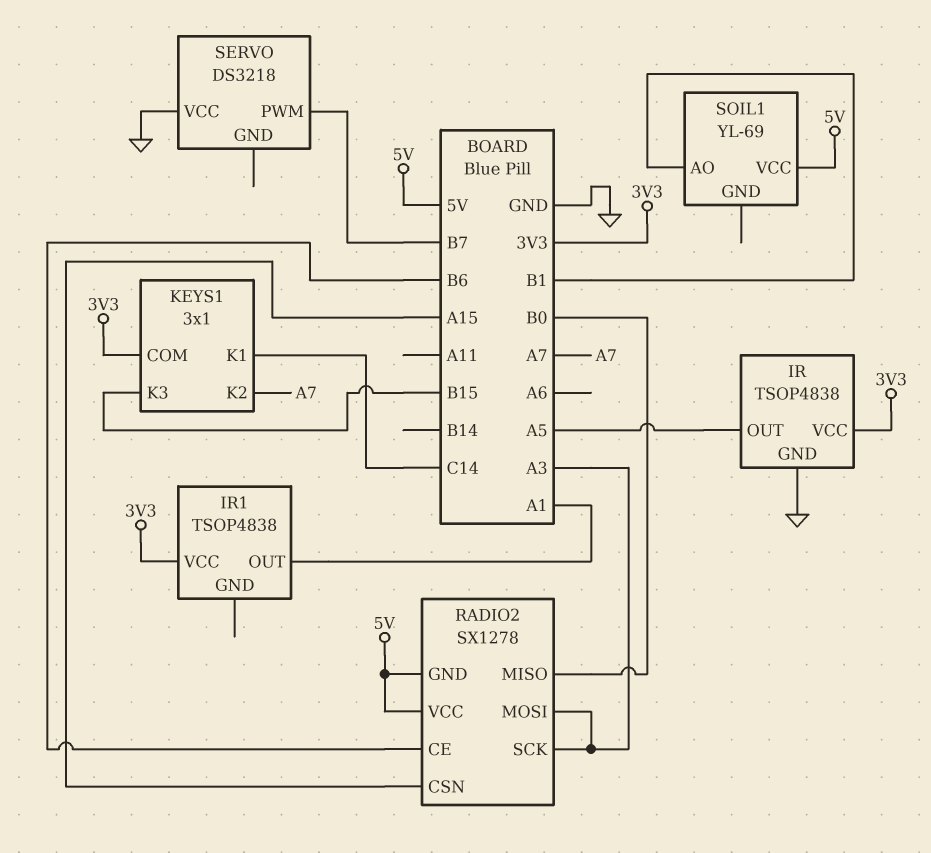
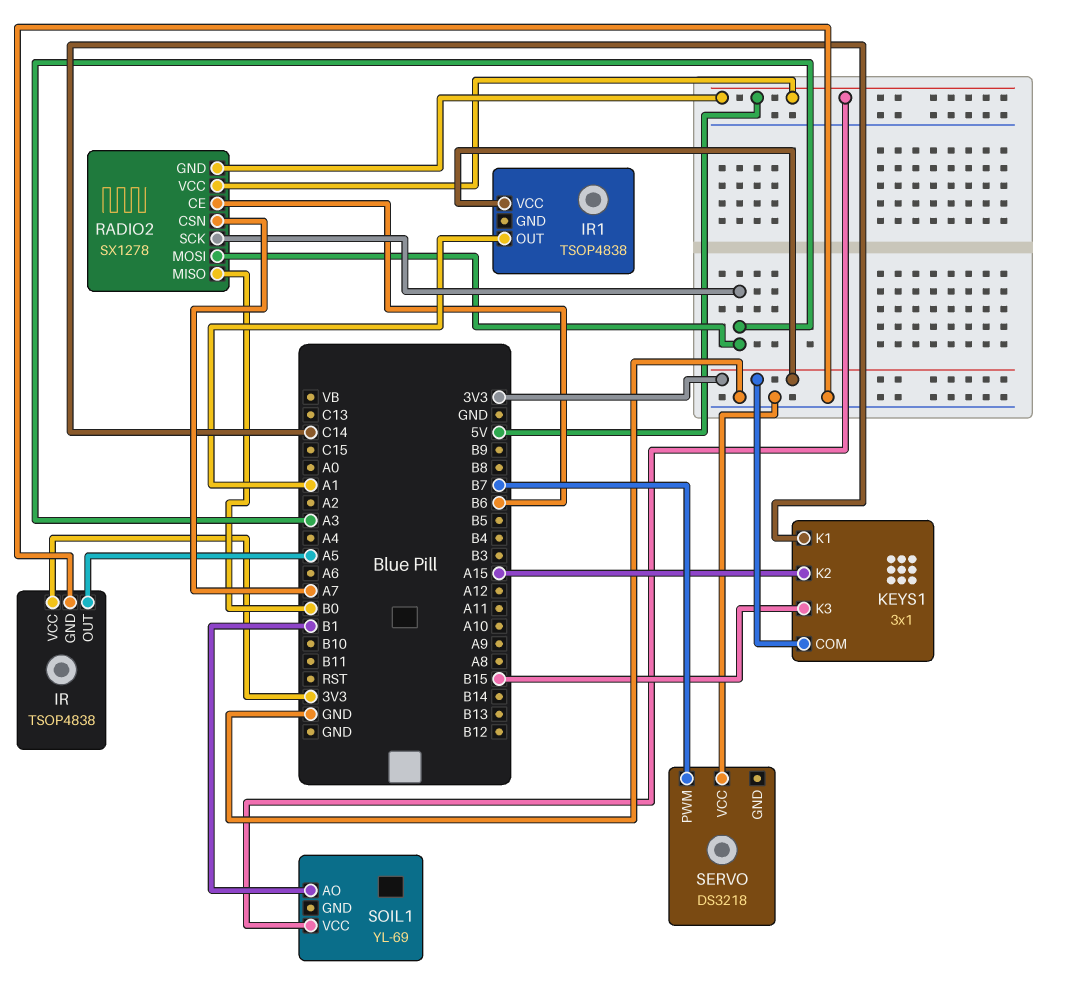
KEYS1 pin K2: A7 -> A15
RADIO2 pin CSN: A15 -> A7

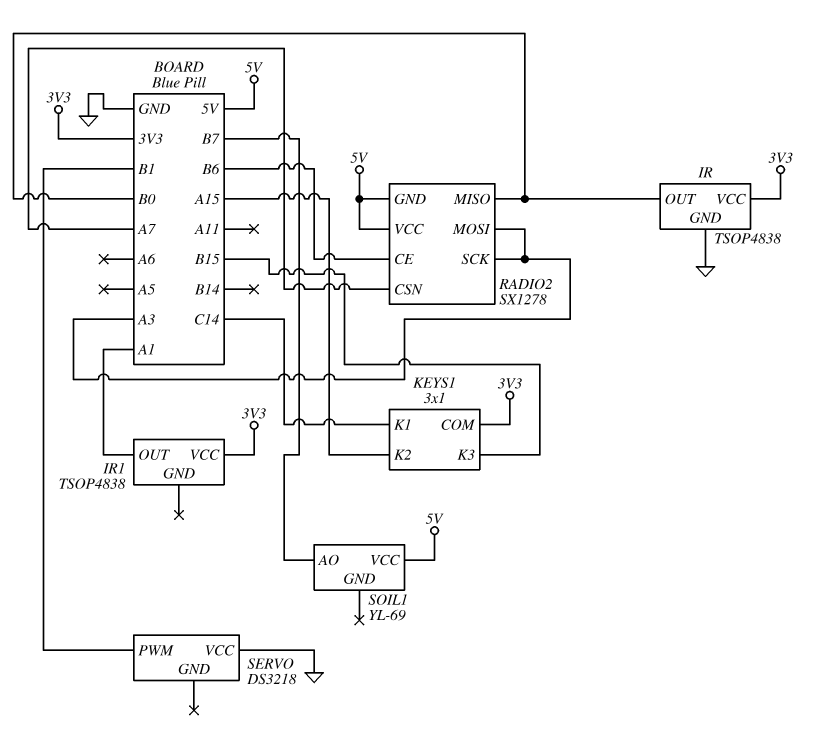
IR pin OUT: A5 -> B0
SERVO pin PWM: B7 -> B1
SOIL1 pin AO: B1 -> B7

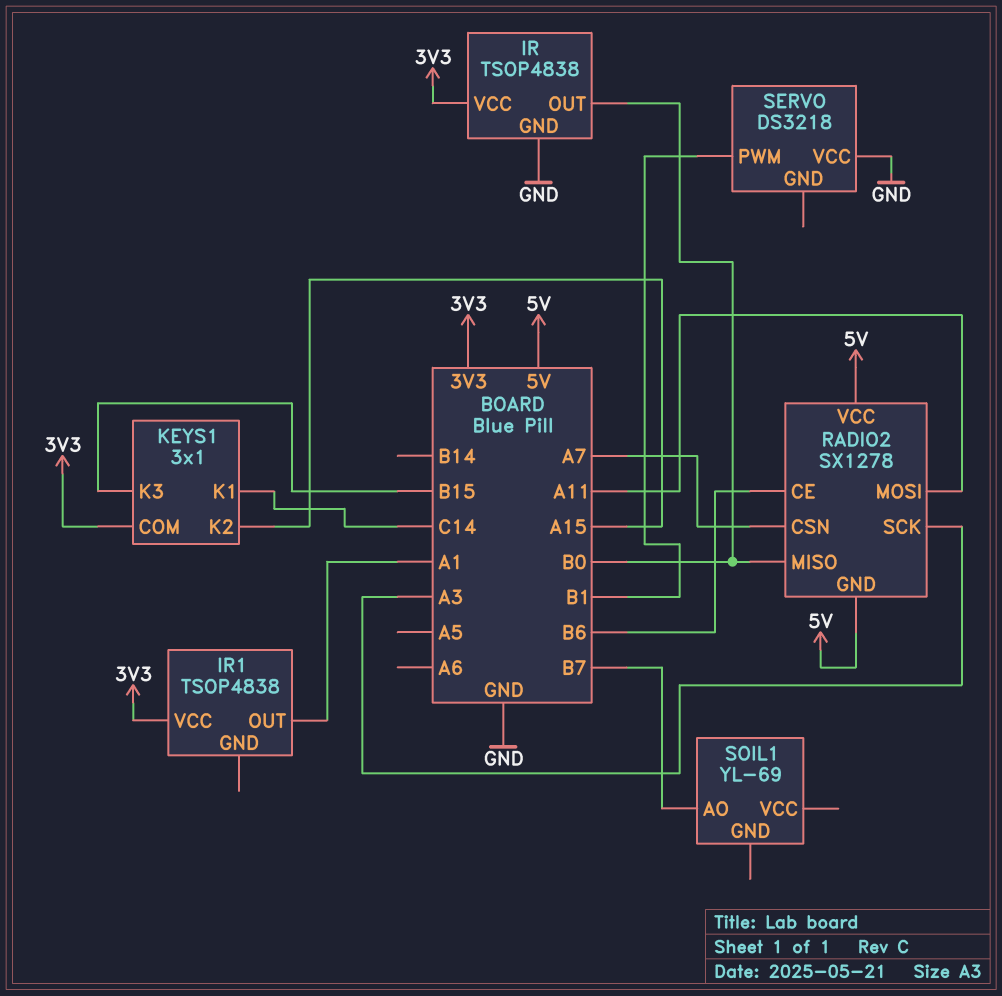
RADIO2 pin MOSI: A3 -> A11
SOIL1 pin VCC: 5V -> none

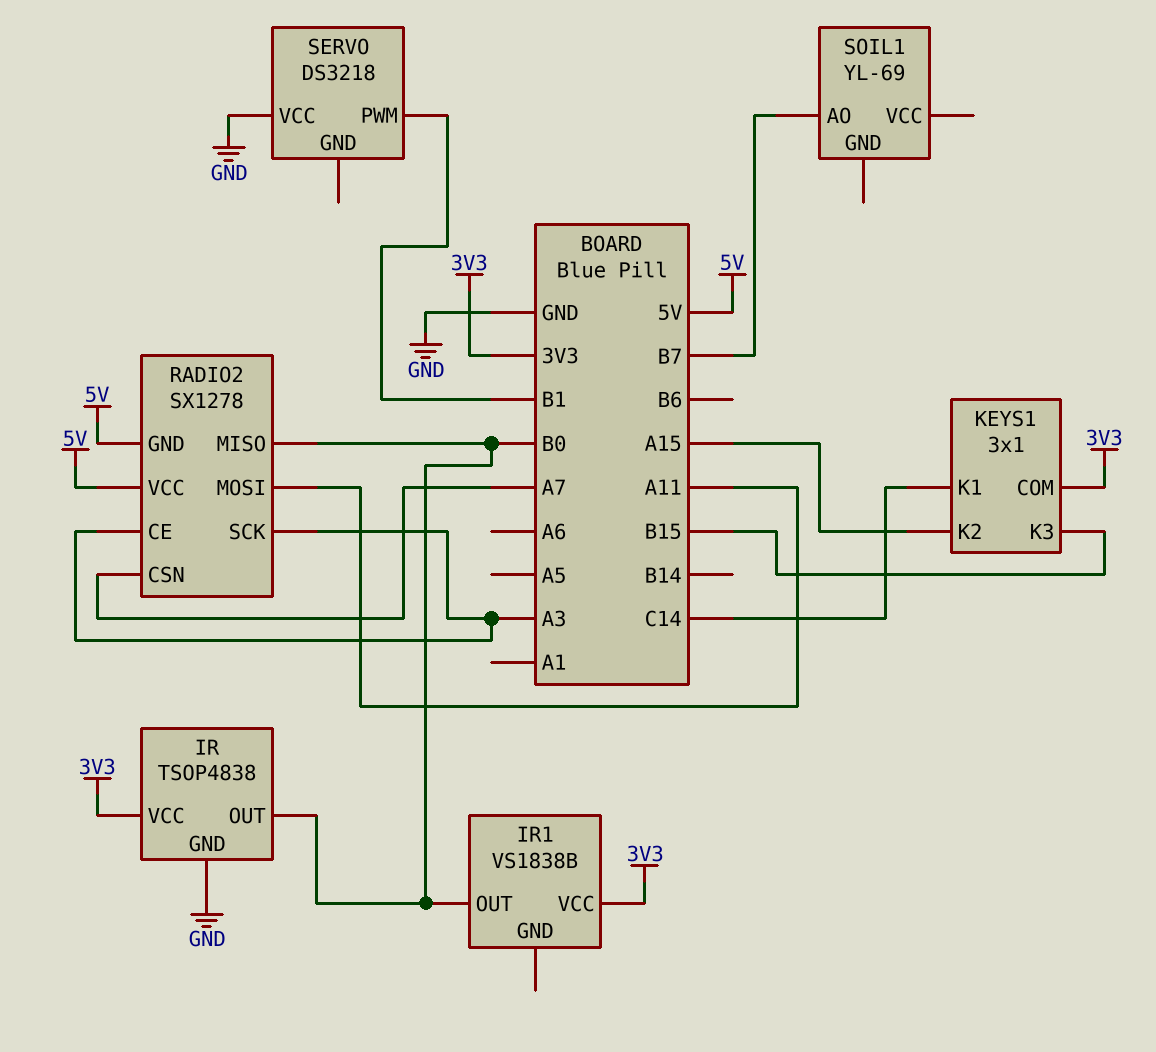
IR1: TSOP4838 -> VS1838B
IR1 pin OUT: A1 -> B0
RADIO2 pin CE: B6 -> A3

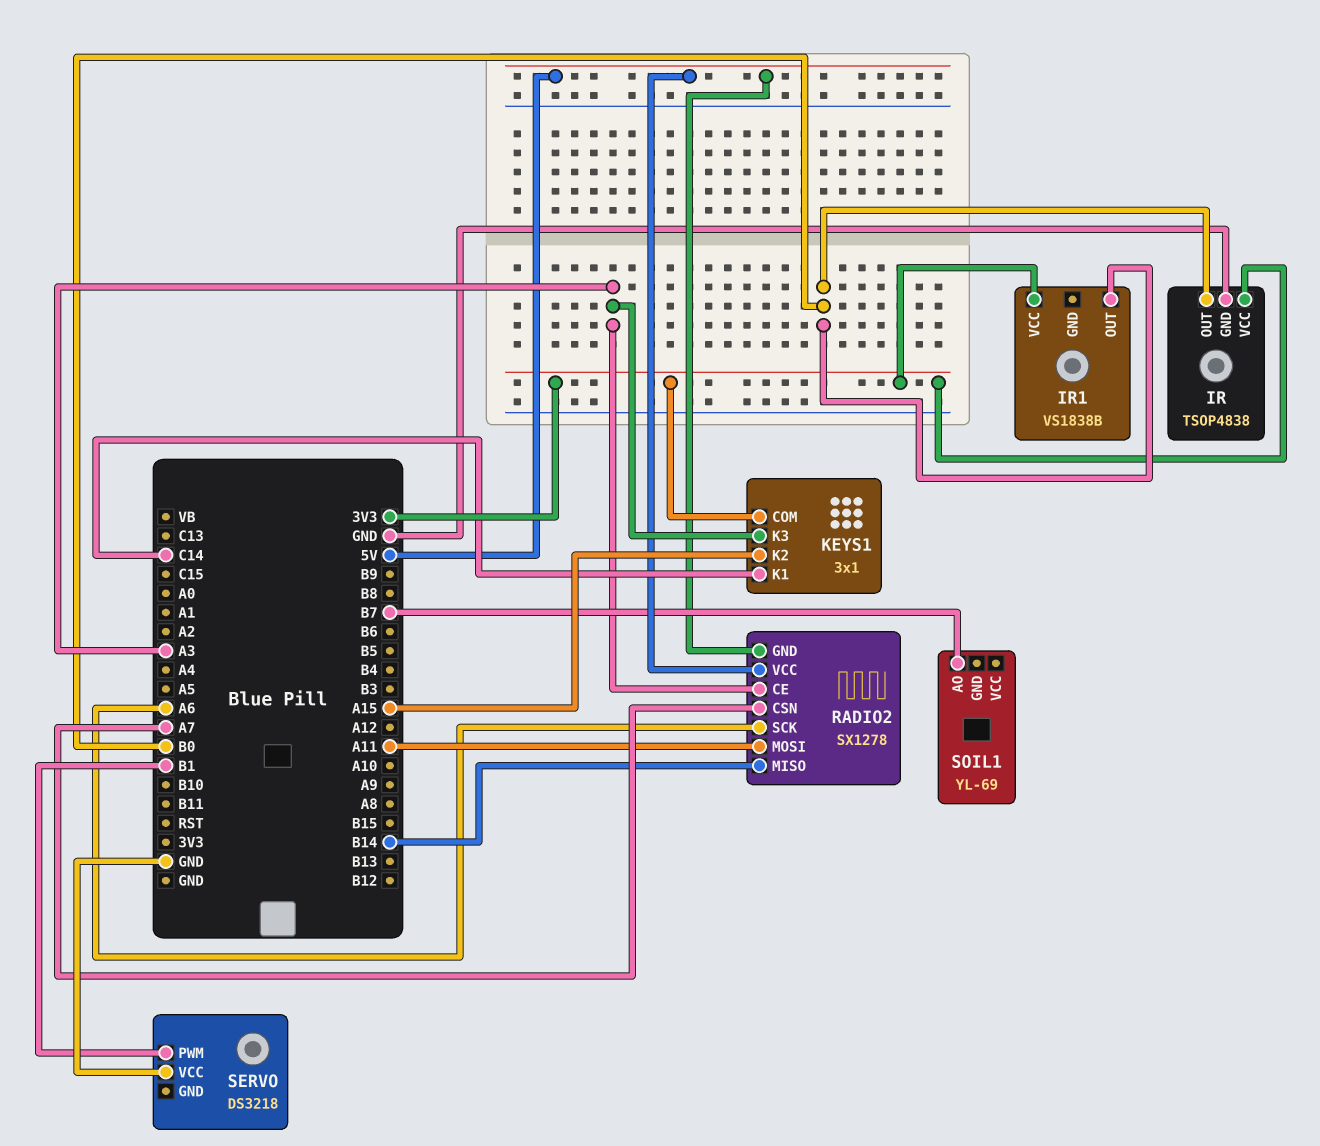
KEYS1 pin K3: B15 -> A3
RADIO2 pin MISO: B0 -> B14
RADIO2 pin SCK: A3 -> A6

